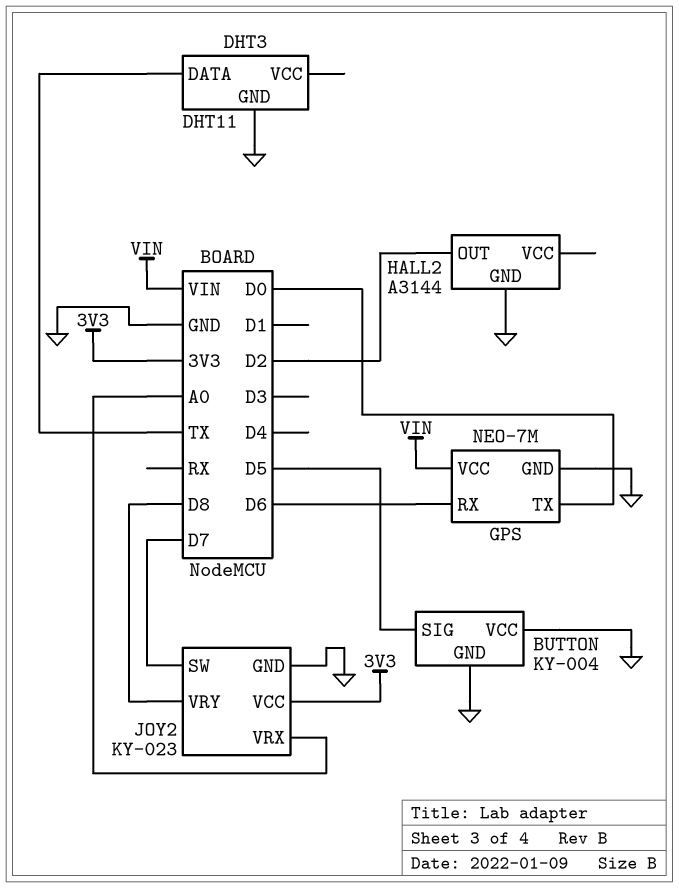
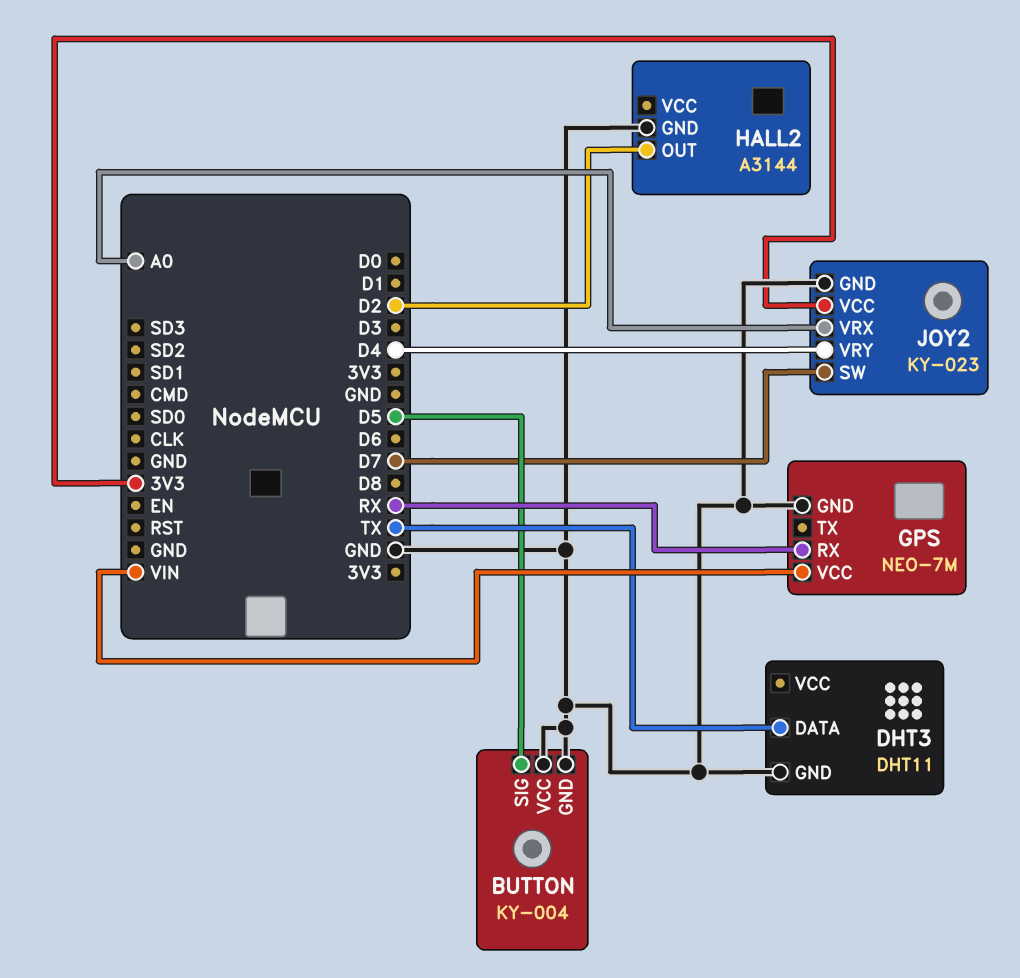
GPS pin RX: D6 -> RX
GPS pin TX: D0 -> none
JOY2 pin VRY: D8 -> D4

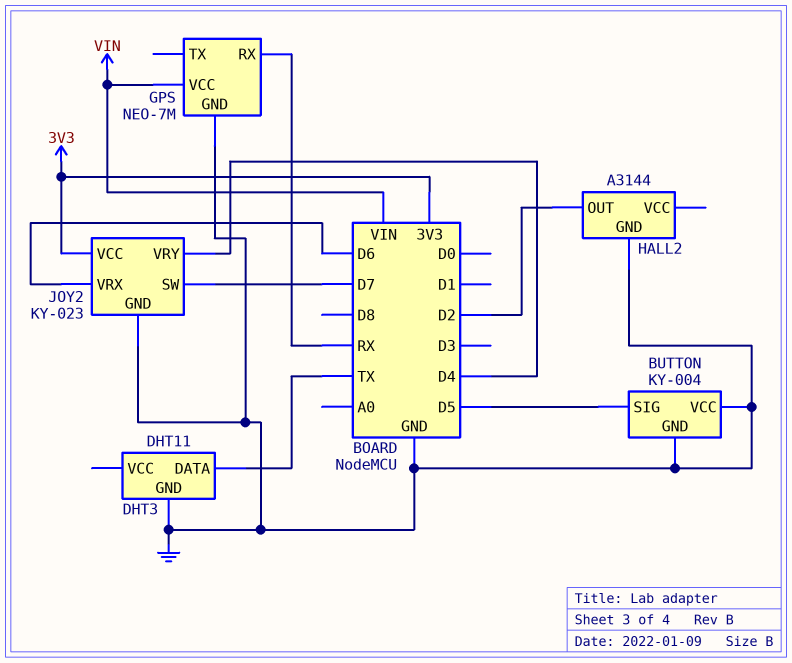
JOY2 pin VRX: A0 -> D6

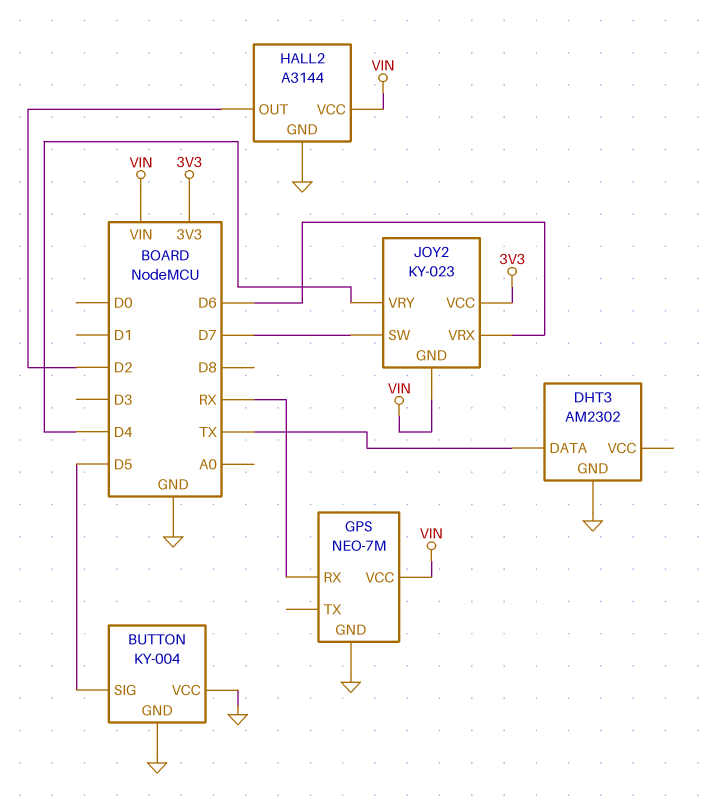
DHT3: DHT11 -> AM2302
HALL2 pin VCC: none -> VIN
JOY2 pin GND: GND -> VIN

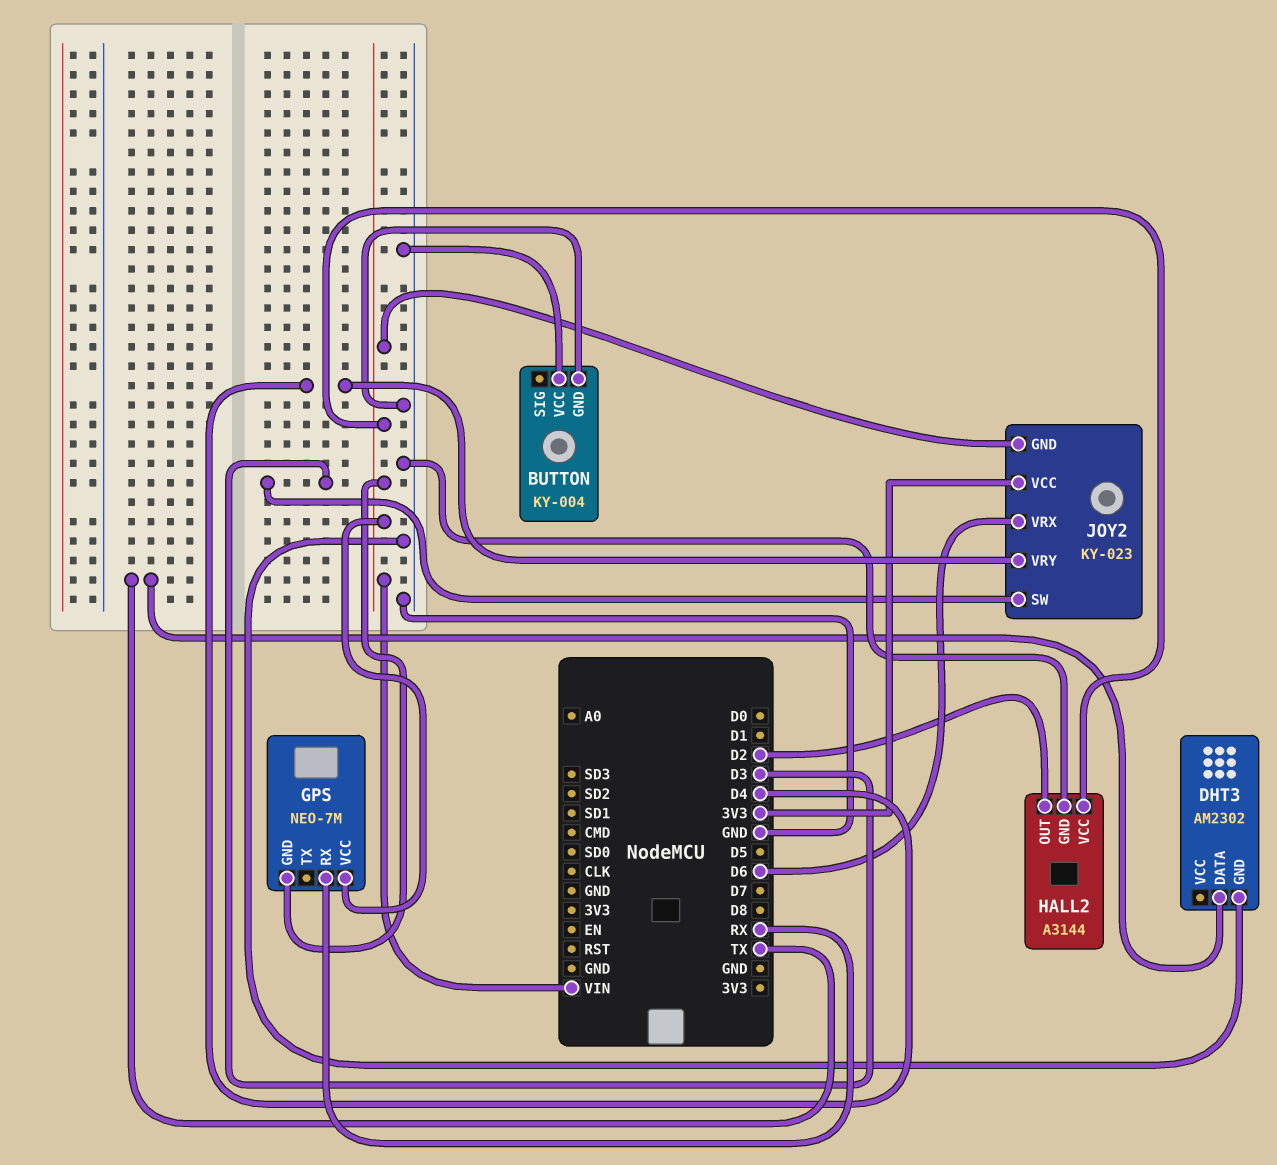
BUTTON pin SIG: D5 -> none
GPS pin GND: GND -> VIN
JOY2 pin SW: D7 -> D3

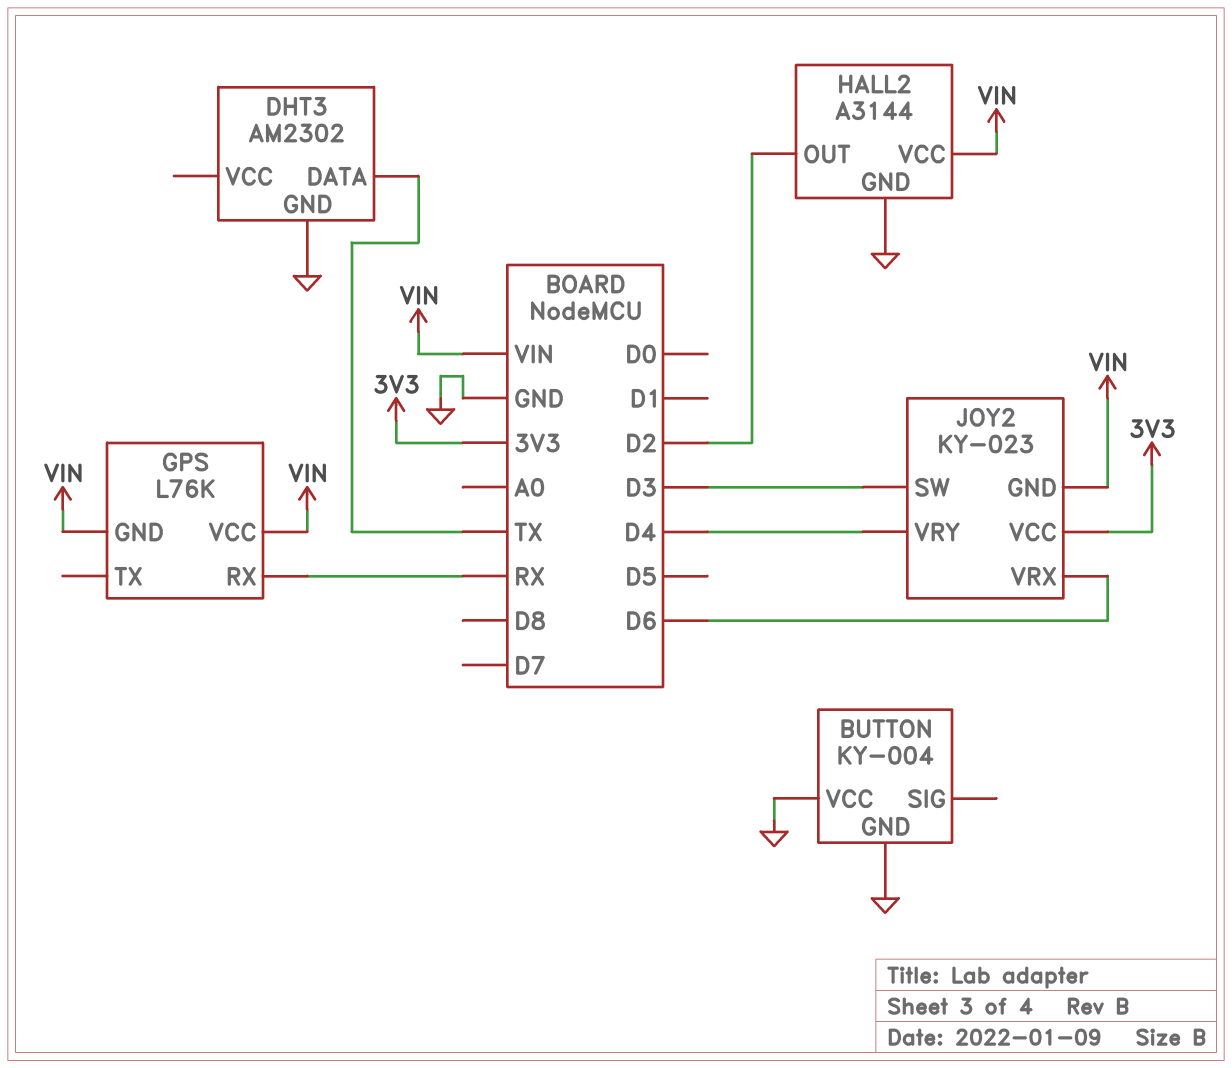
GPS: NEO-7M -> L76K

